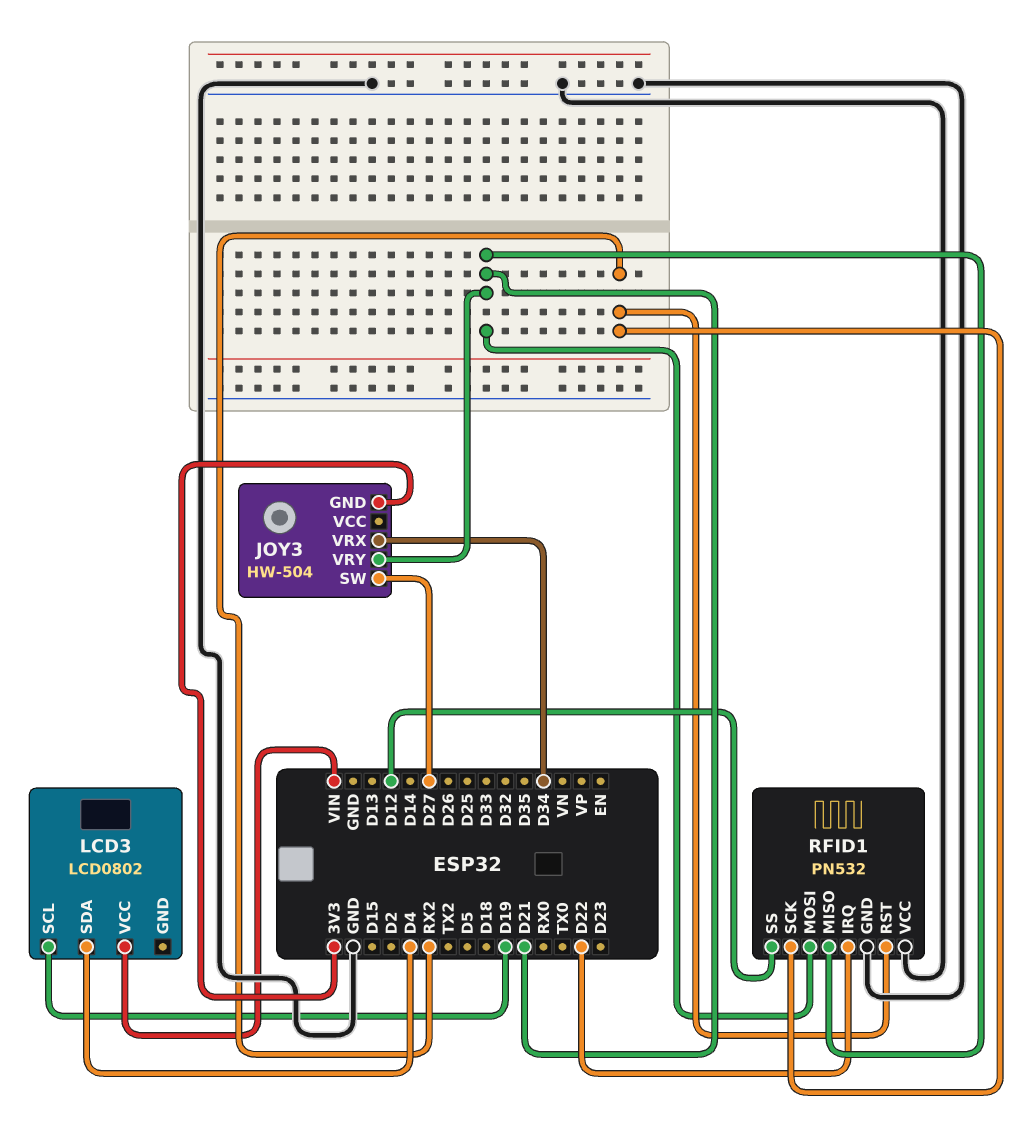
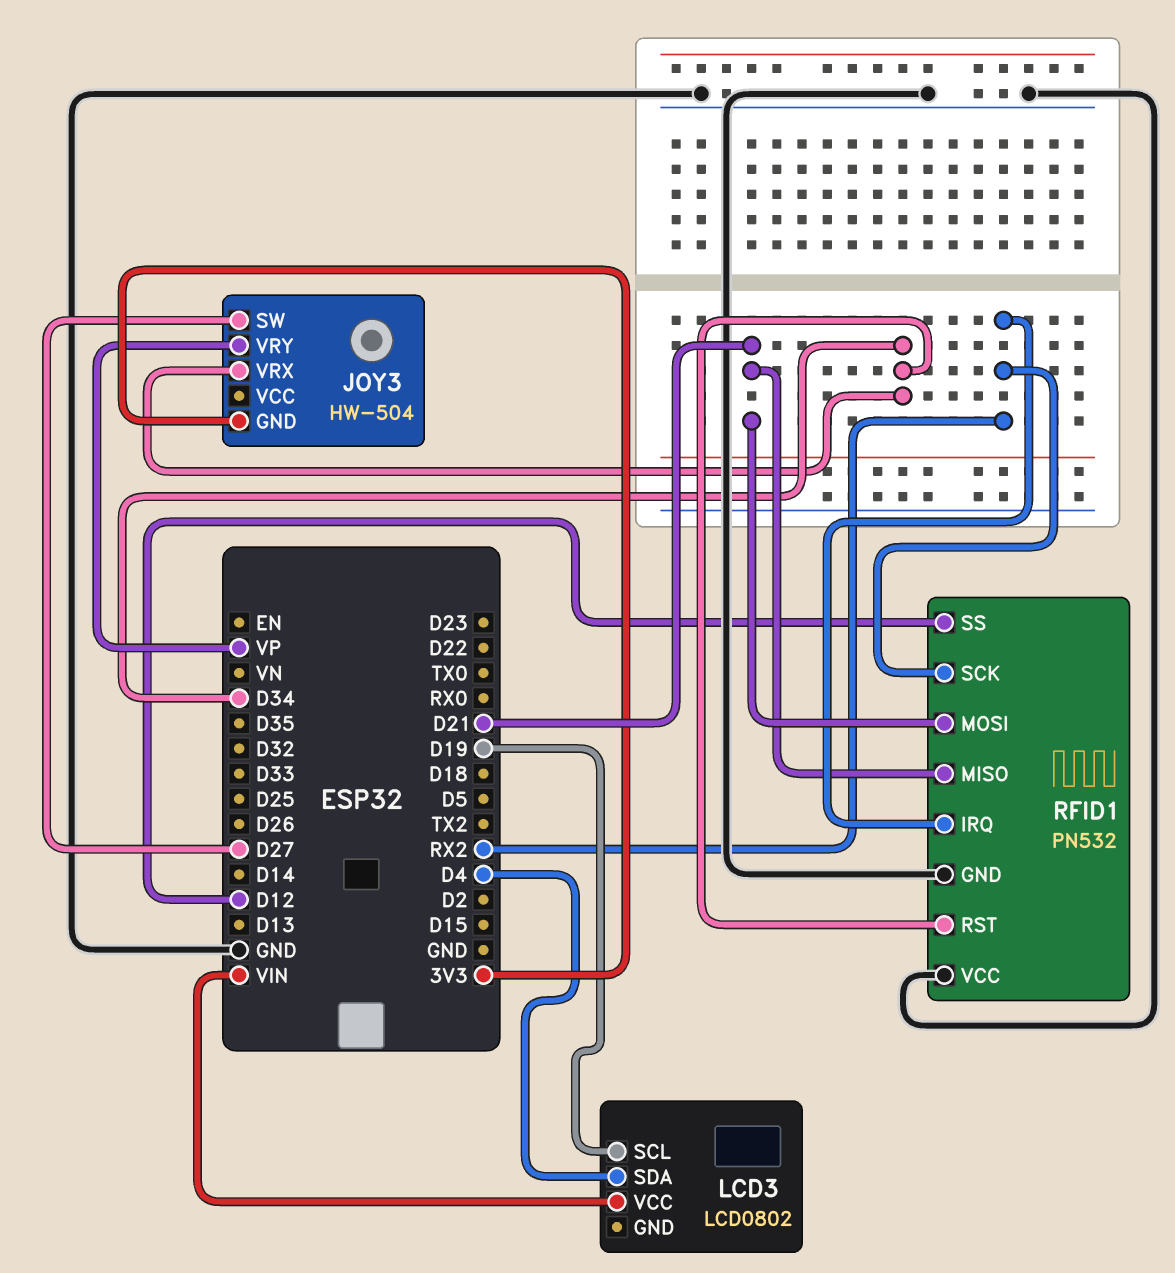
JOY3 pin VRY: D21 -> VP
RFID1 pin IRQ: D22 -> RX2
RFID1 pin RST: RX2 -> D34

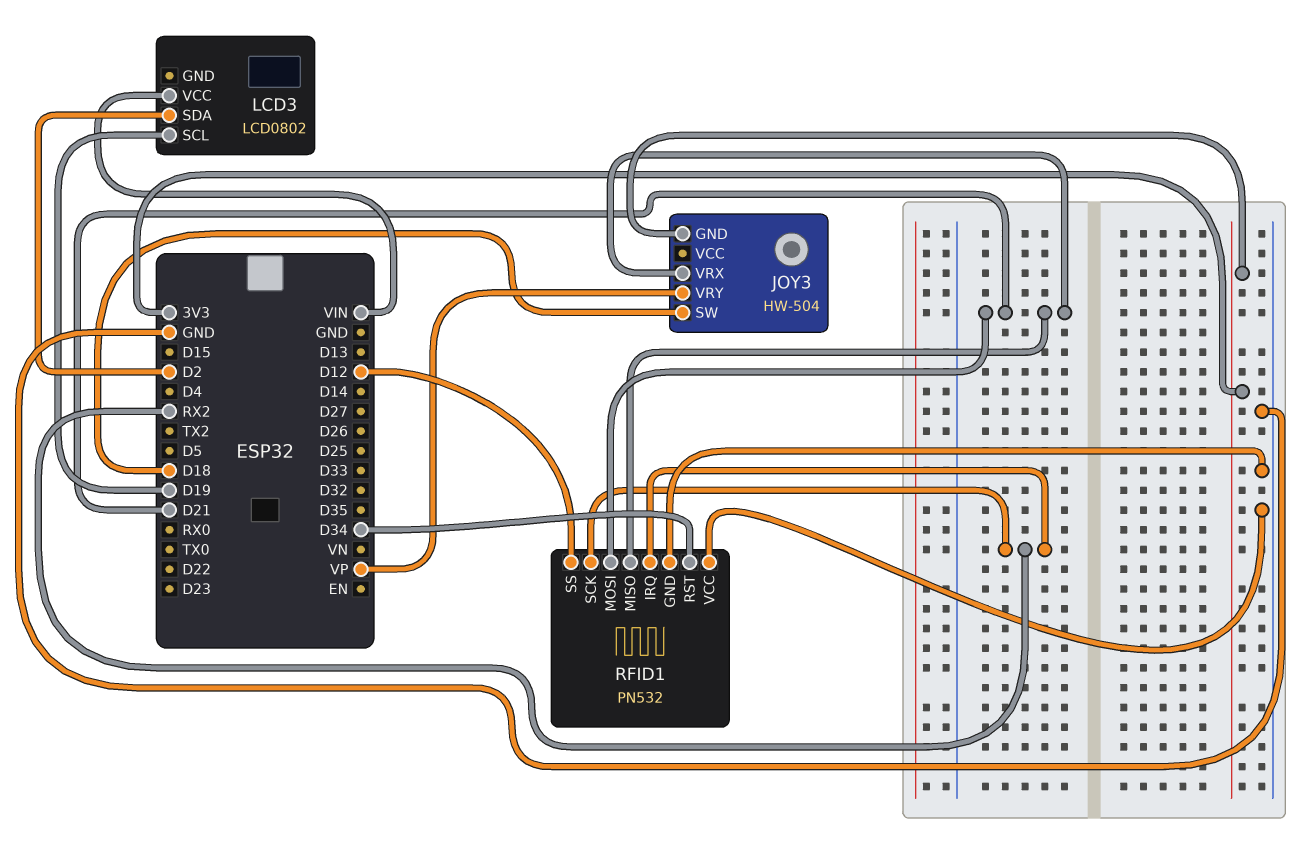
JOY3 pin SW: D27 -> D18
JOY3 pin VRX: D34 -> D21
LCD3 pin SDA: D4 -> D2

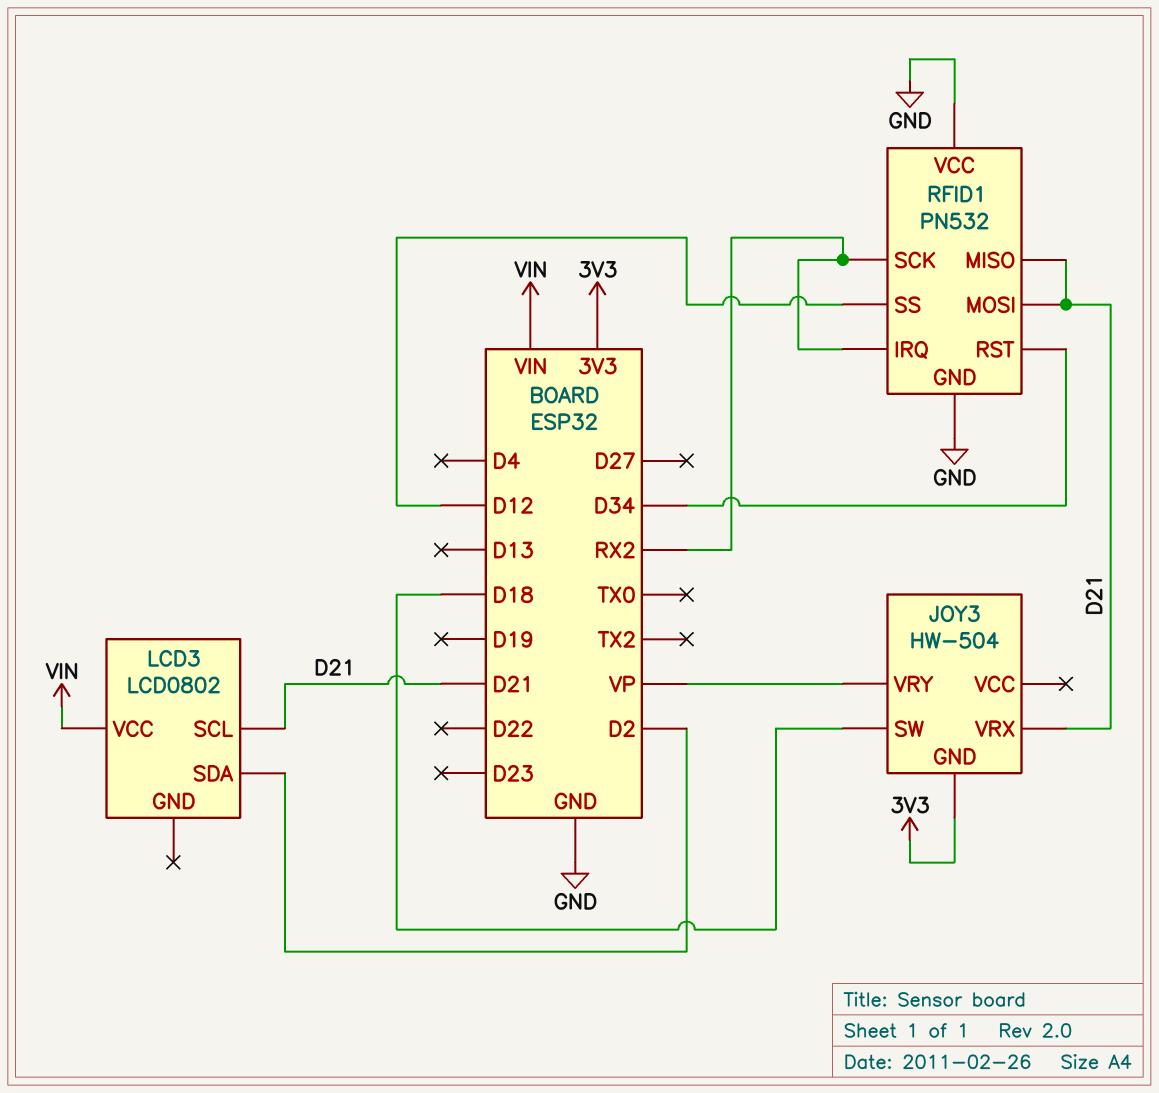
LCD3 pin SCL: D19 -> D21

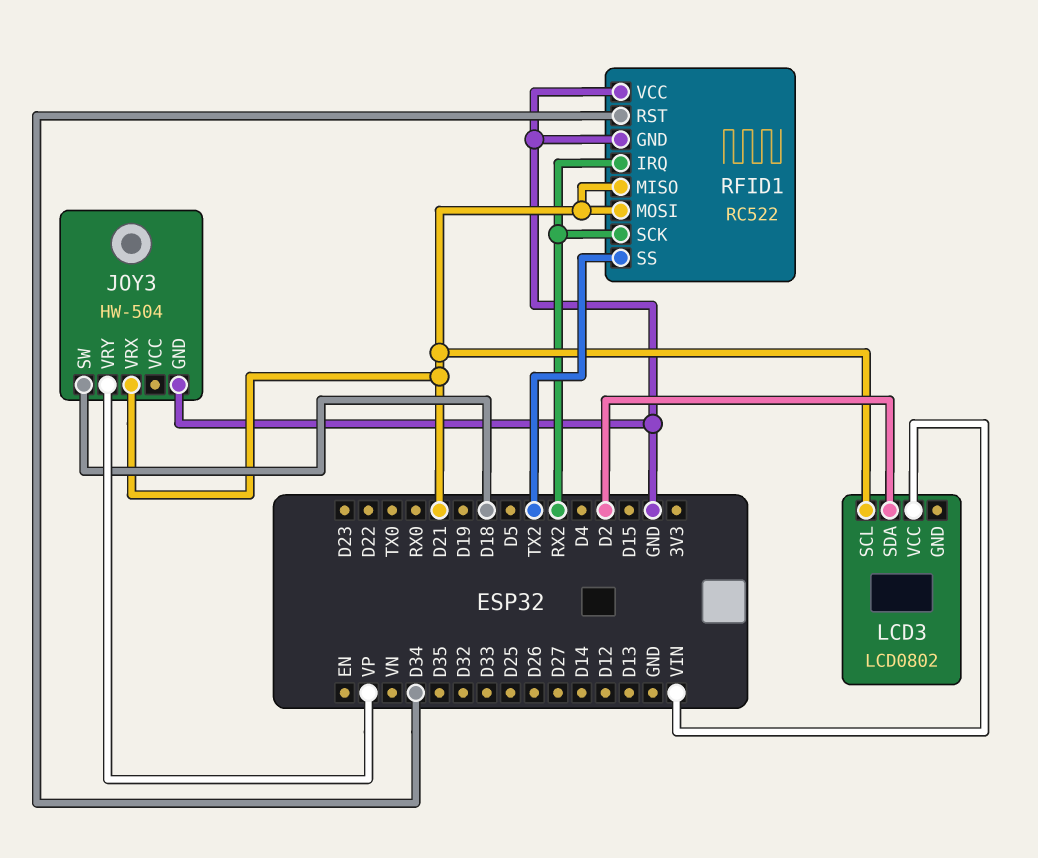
JOY3 pin GND: 3V3 -> GND
RFID1: PN532 -> RC522
RFID1 pin SS: D12 -> TX2

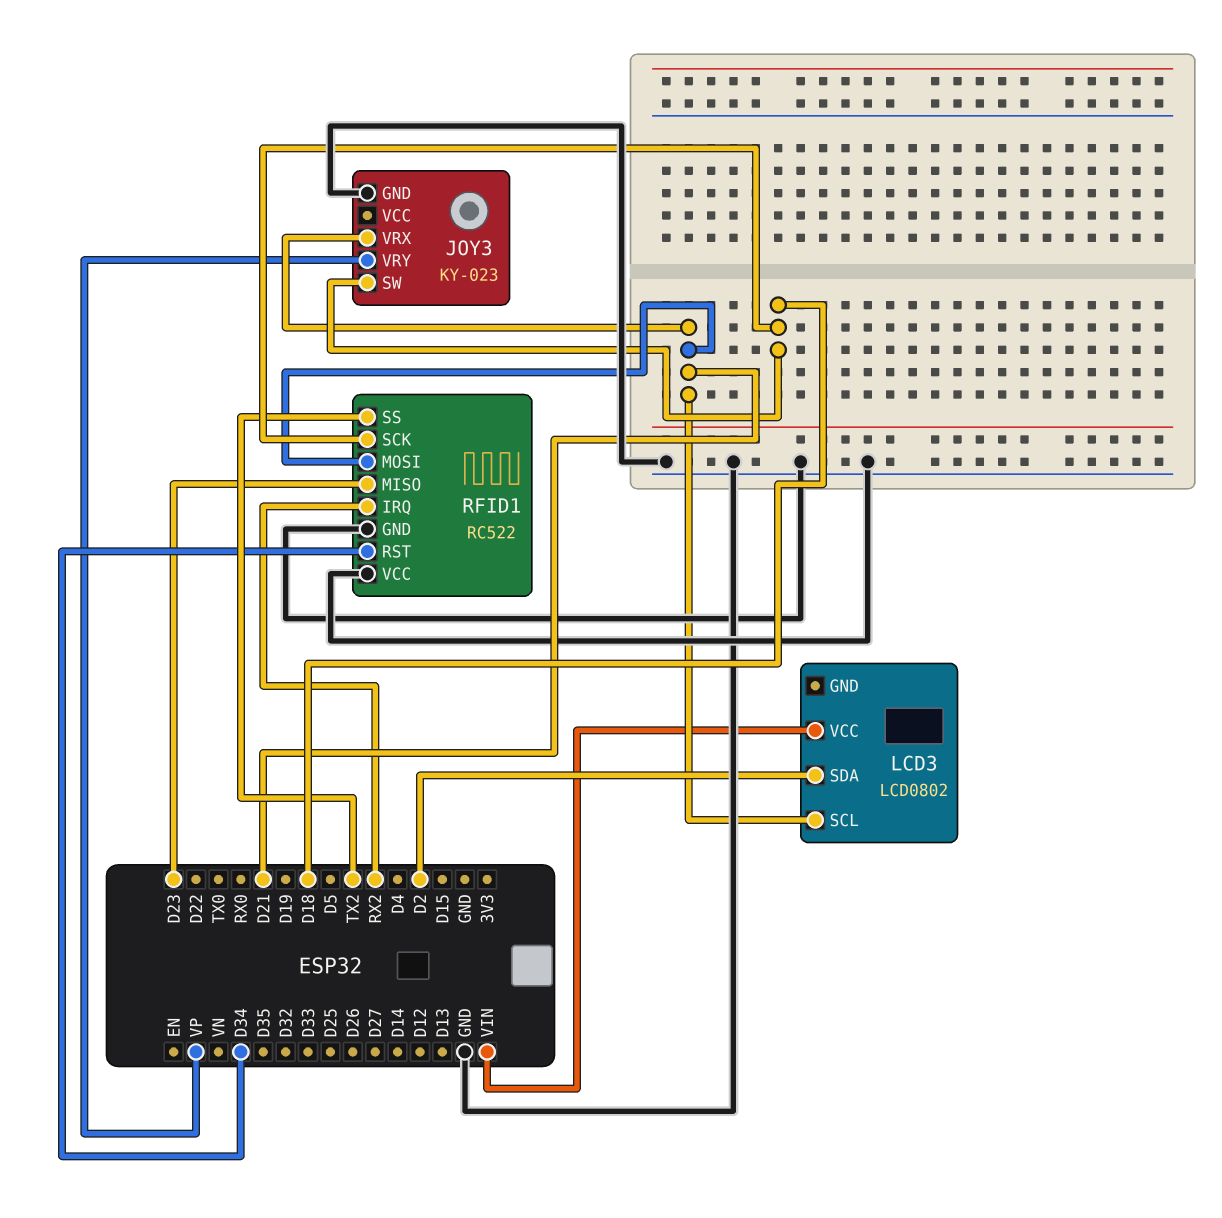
JOY3: HW-504 -> KY-023
RFID1 pin MISO: D21 -> D23
RFID1 pin SCK: RX2 -> D18

